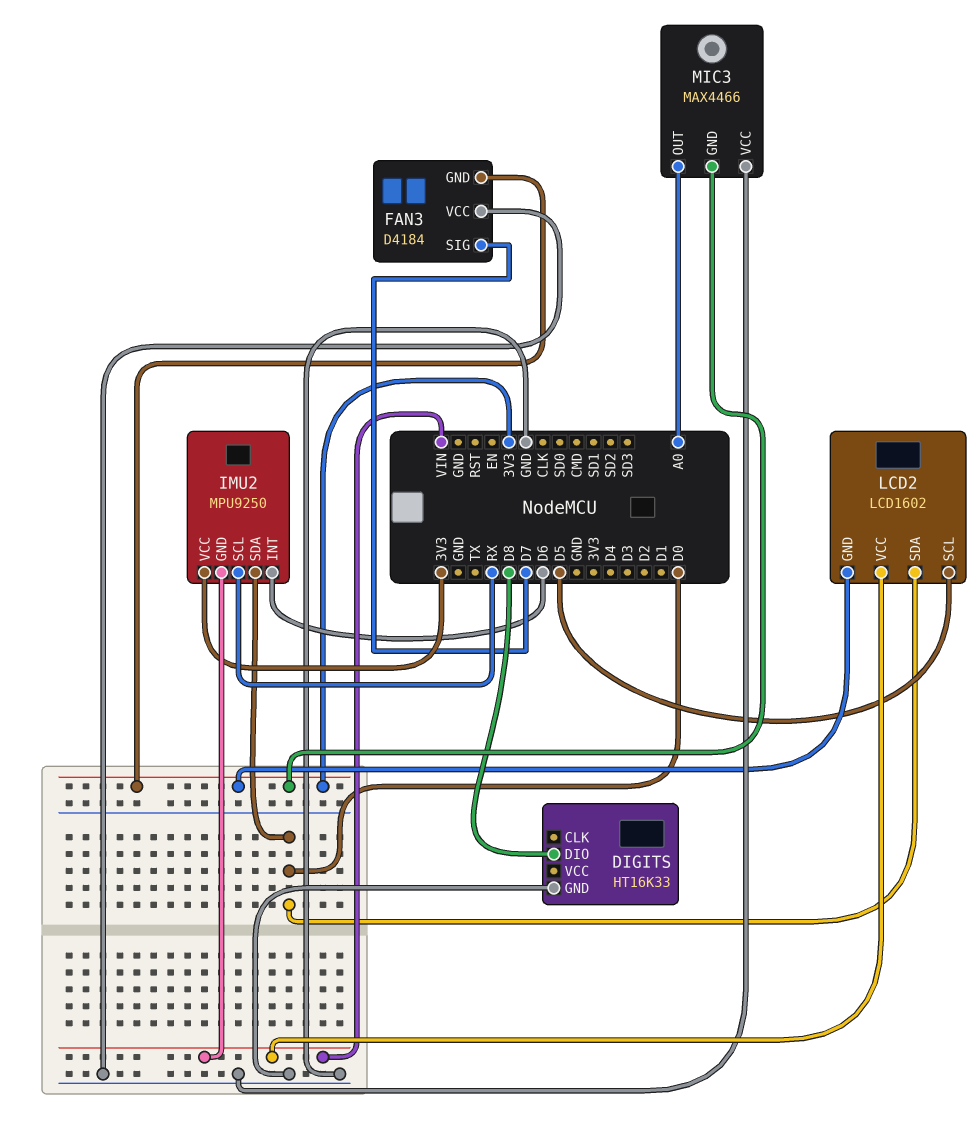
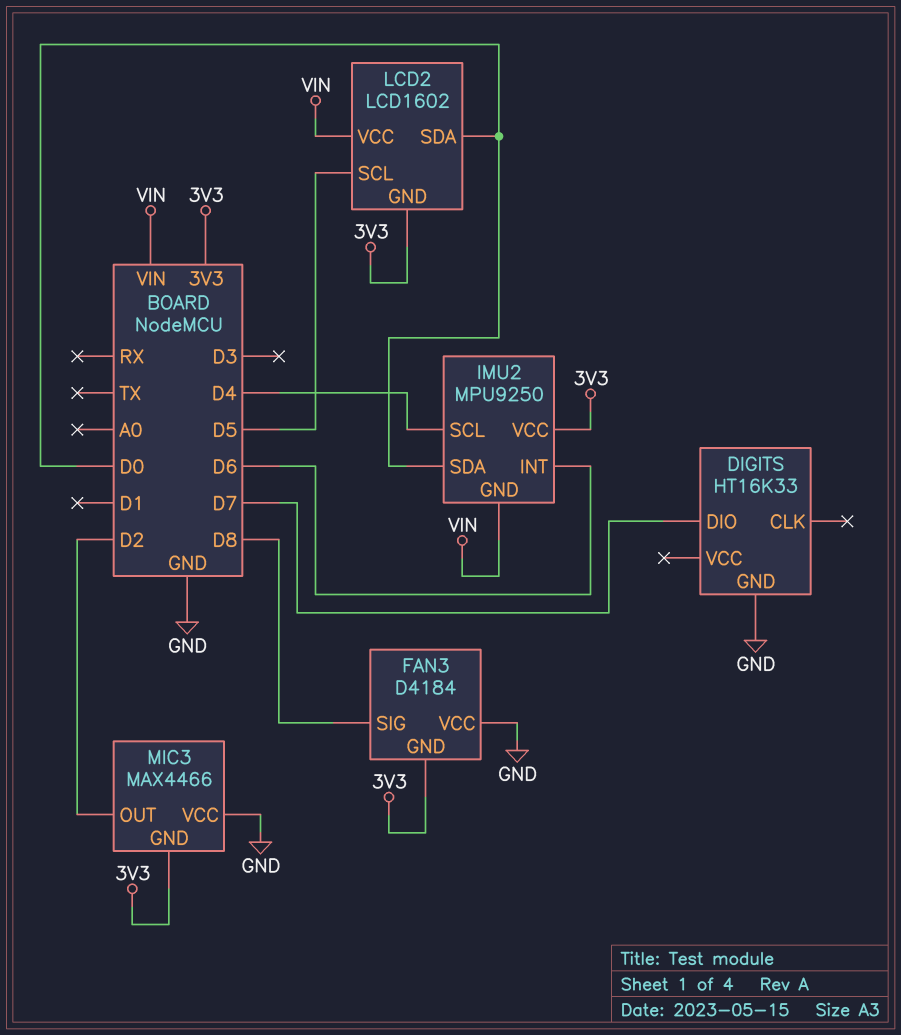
DIGITS pin DIO: D8 -> D7
FAN3 pin SIG: D7 -> D8
IMU2 pin SCL: RX -> D4
MIC3 pin OUT: A0 -> D2

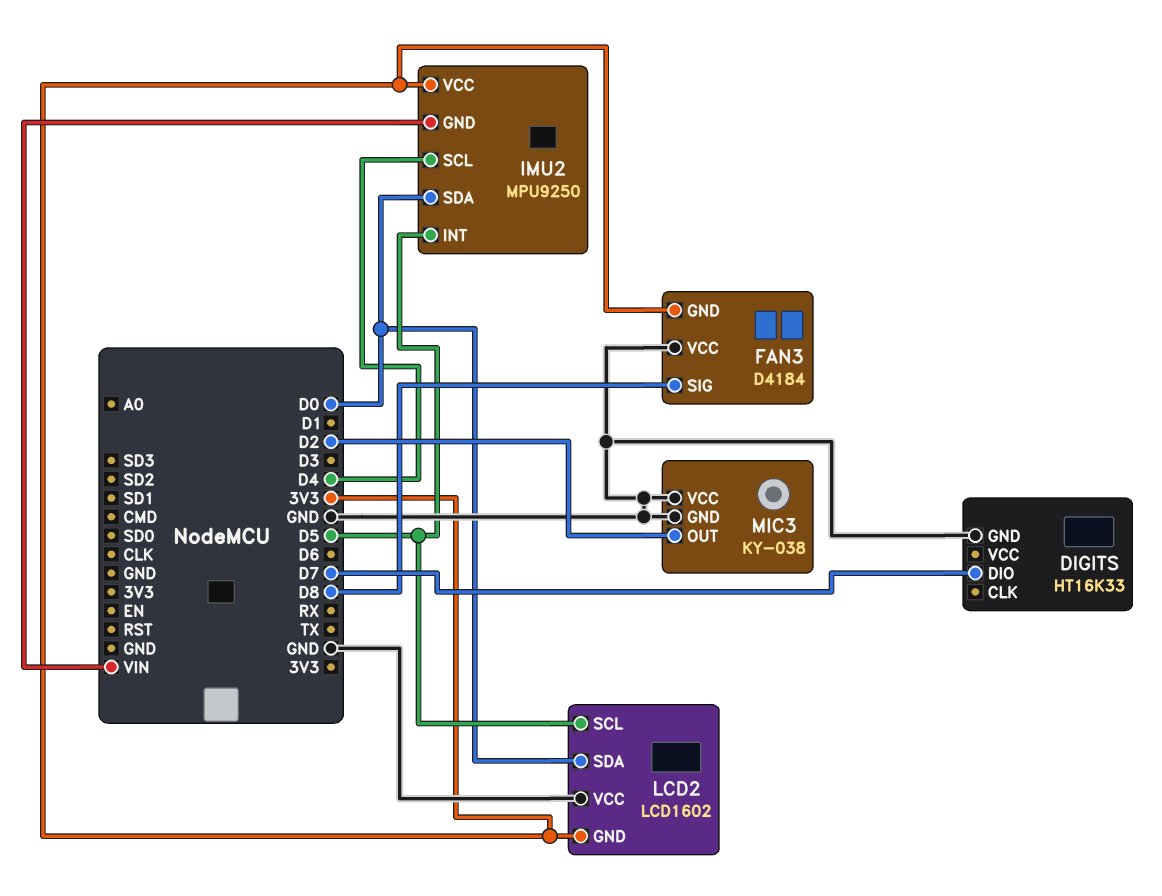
IMU2 pin INT: D6 -> D5
LCD2 pin VCC: VIN -> GND
MIC3: MAX4466 -> KY-038
MIC3 pin GND: 3V3 -> GND

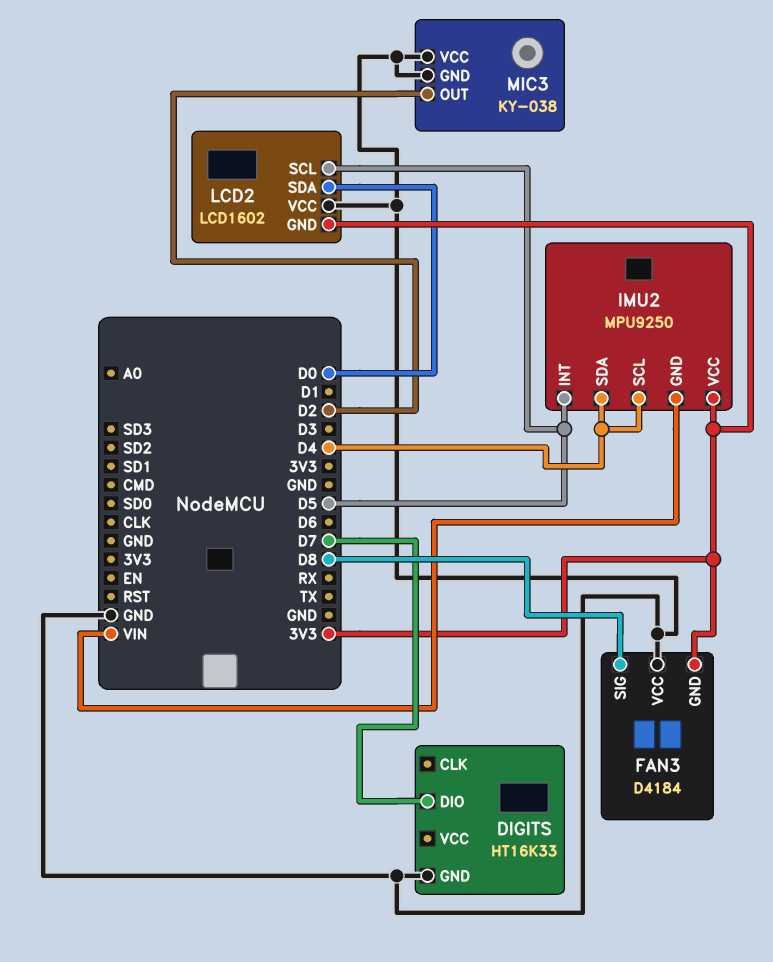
IMU2 pin SDA: D0 -> D4

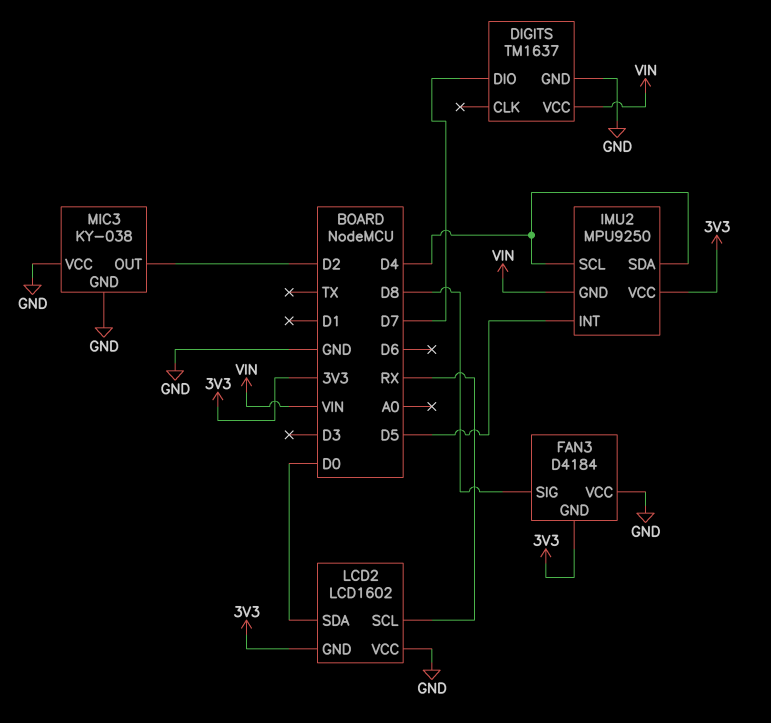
DIGITS: HT16K33 -> TM1637
DIGITS pin VCC: none -> VIN
LCD2 pin SCL: D5 -> RX

